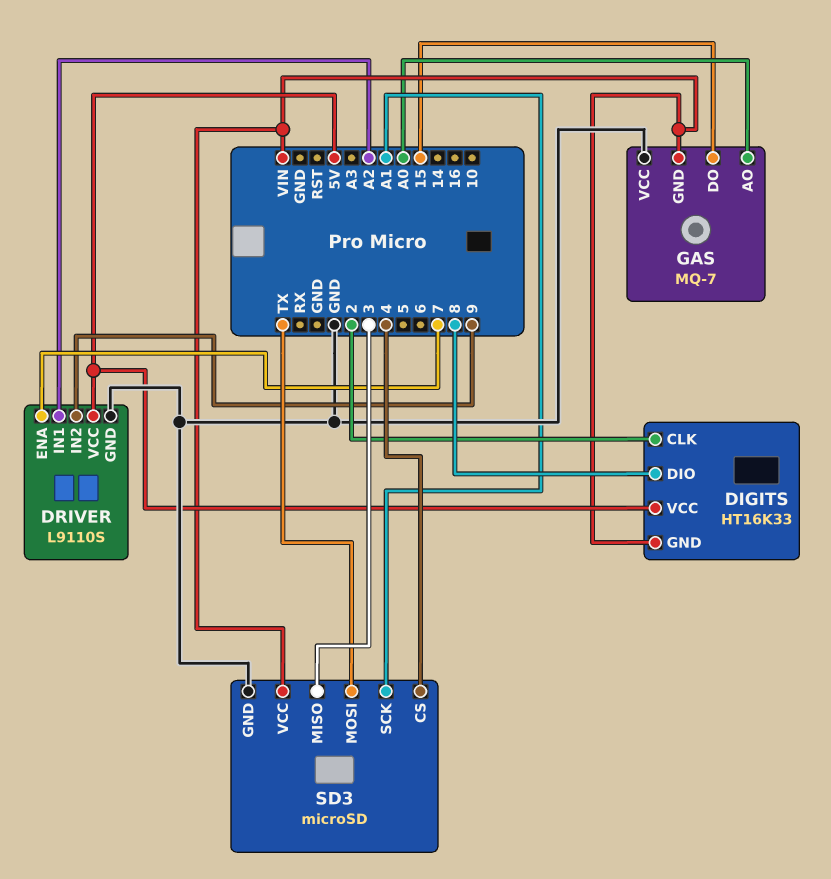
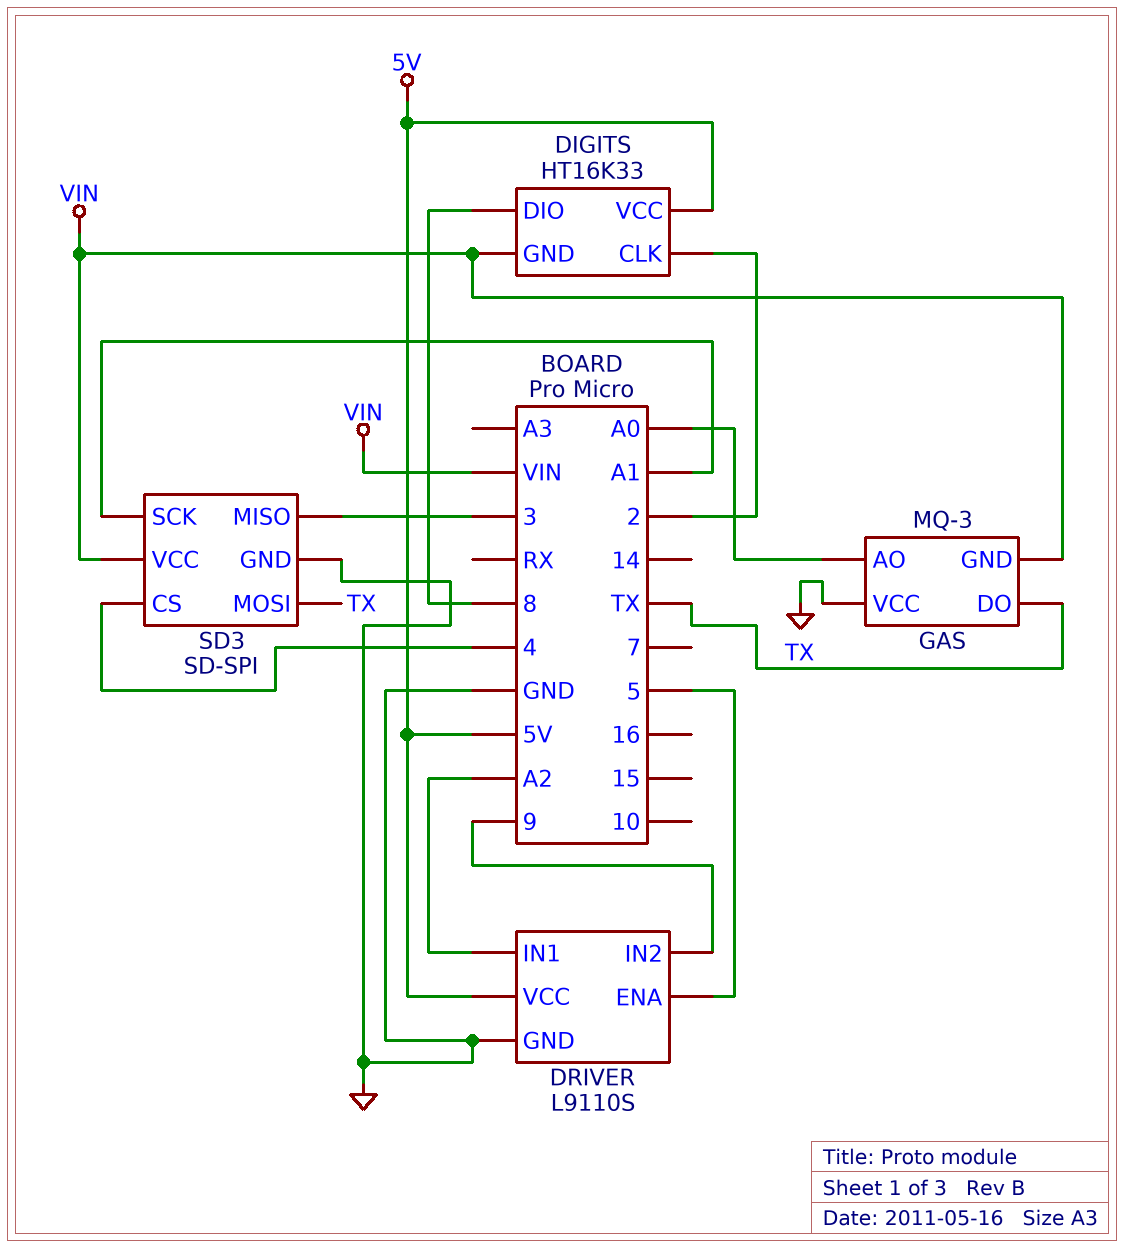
DRIVER pin ENA: 7 -> 5
GAS: MQ-7 -> MQ-3
GAS pin DO: 15 -> TX
SD3: microSD -> SD-SPI

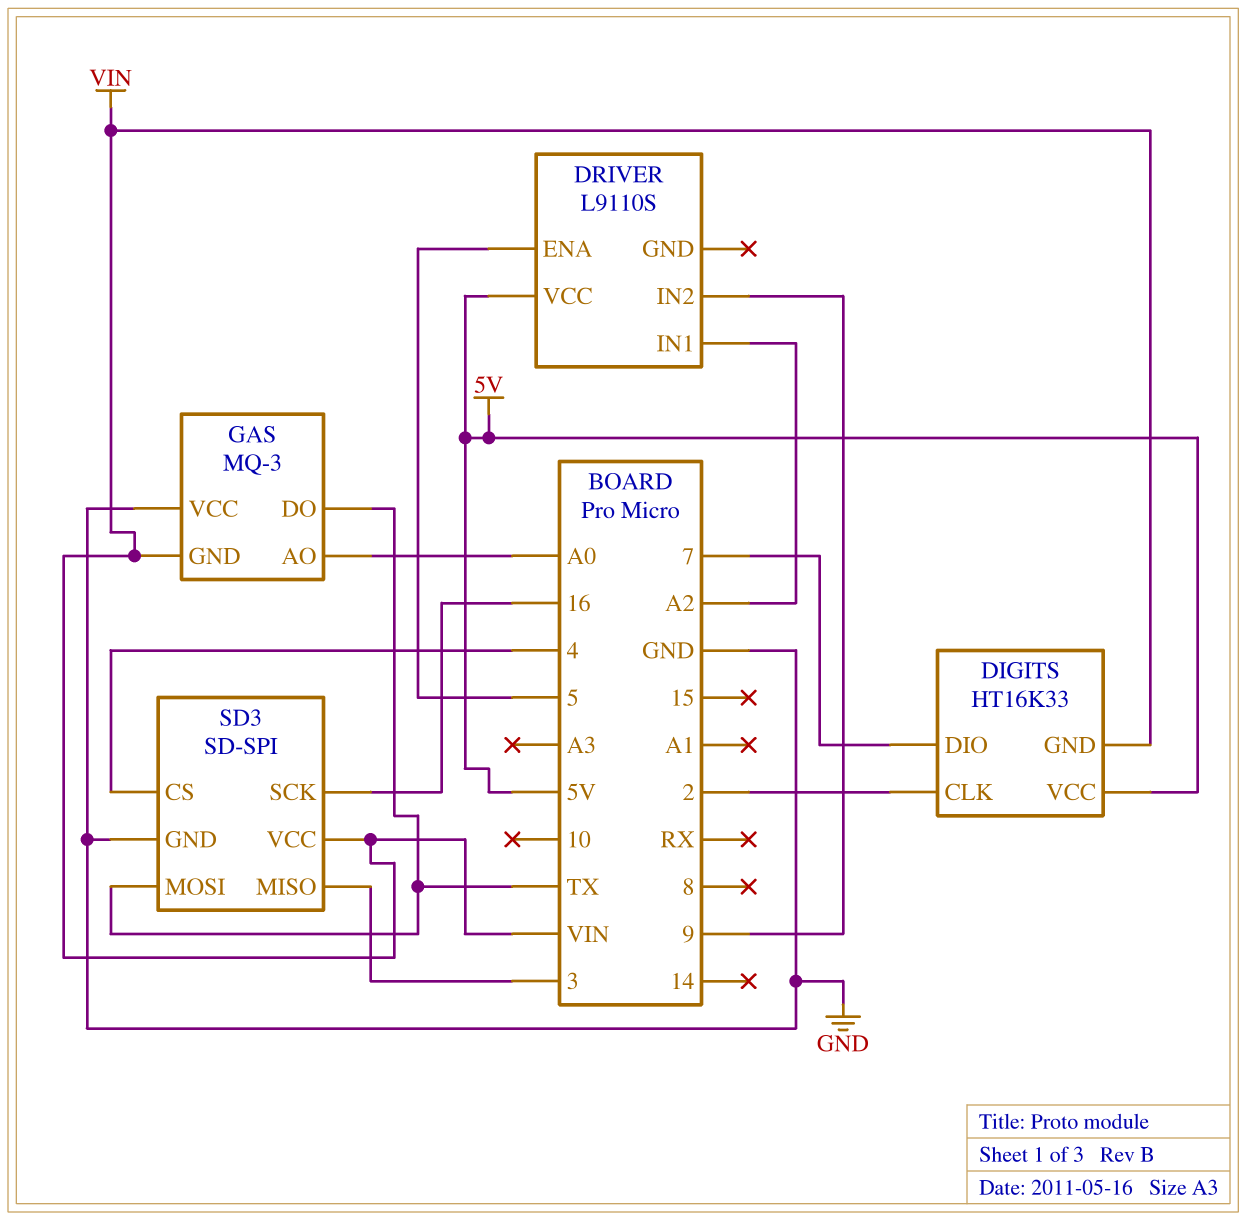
DIGITS pin DIO: 8 -> 7
DRIVER pin GND: GND -> none
SD3 pin SCK: A1 -> 16

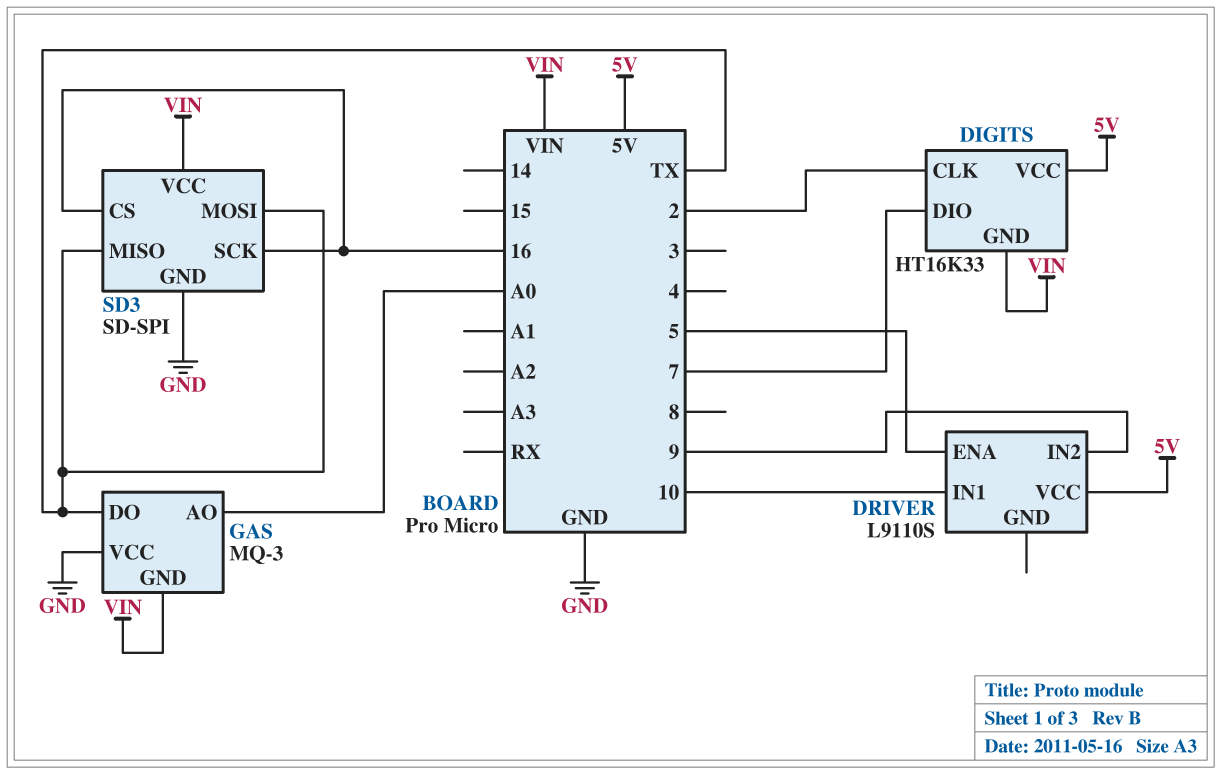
DRIVER pin IN1: A2 -> 10
SD3 pin CS: 4 -> 16
SD3 pin MISO: 3 -> TX

